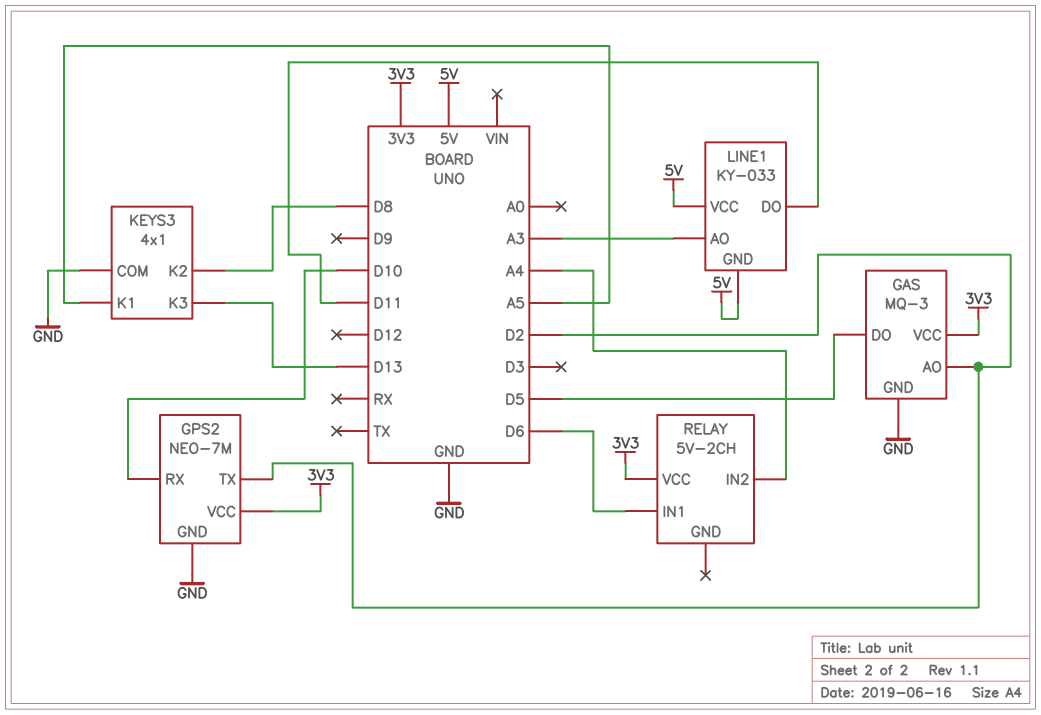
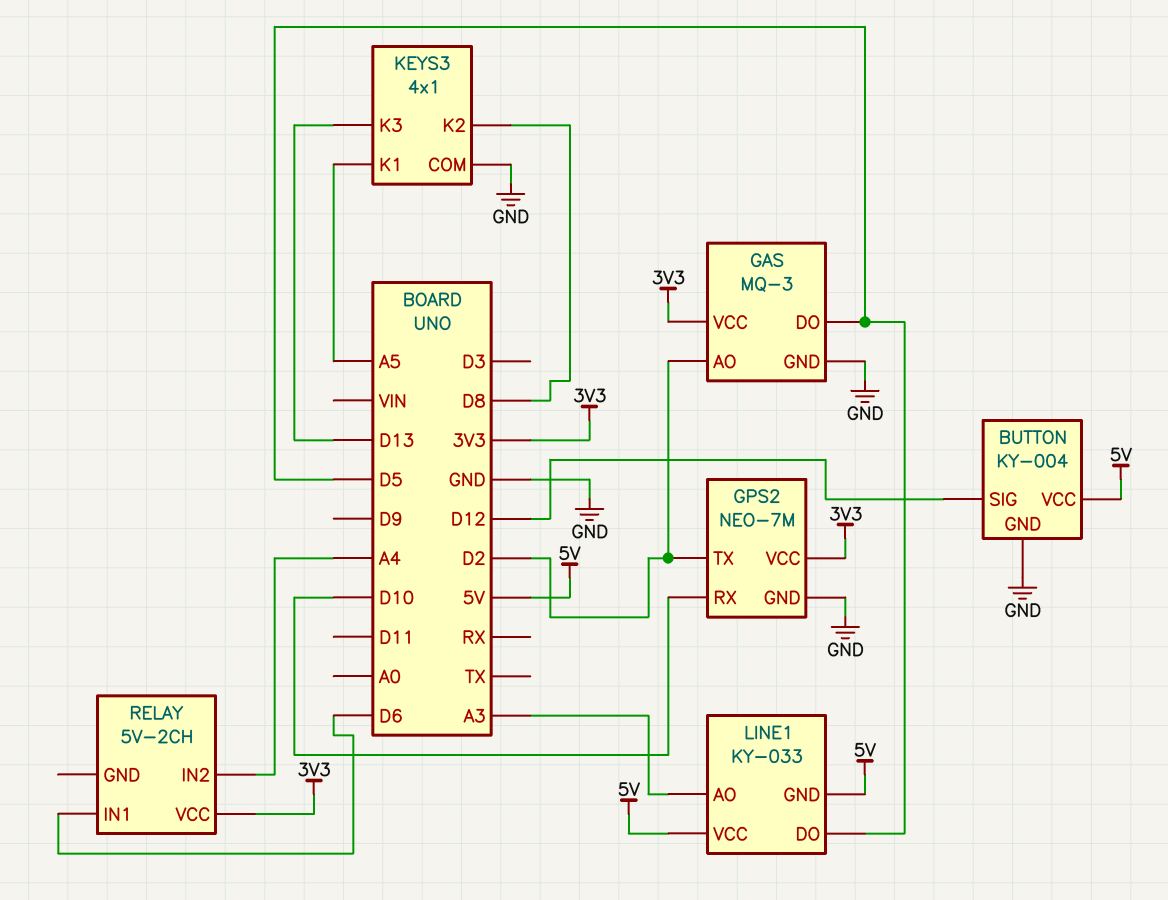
BUTTON: none -> KY-004
BUTTON pin GND: none -> GND
BUTTON pin SIG: none -> D12
BUTTON pin VCC: none -> 5V
LINE1 pin DO: D11 -> D5

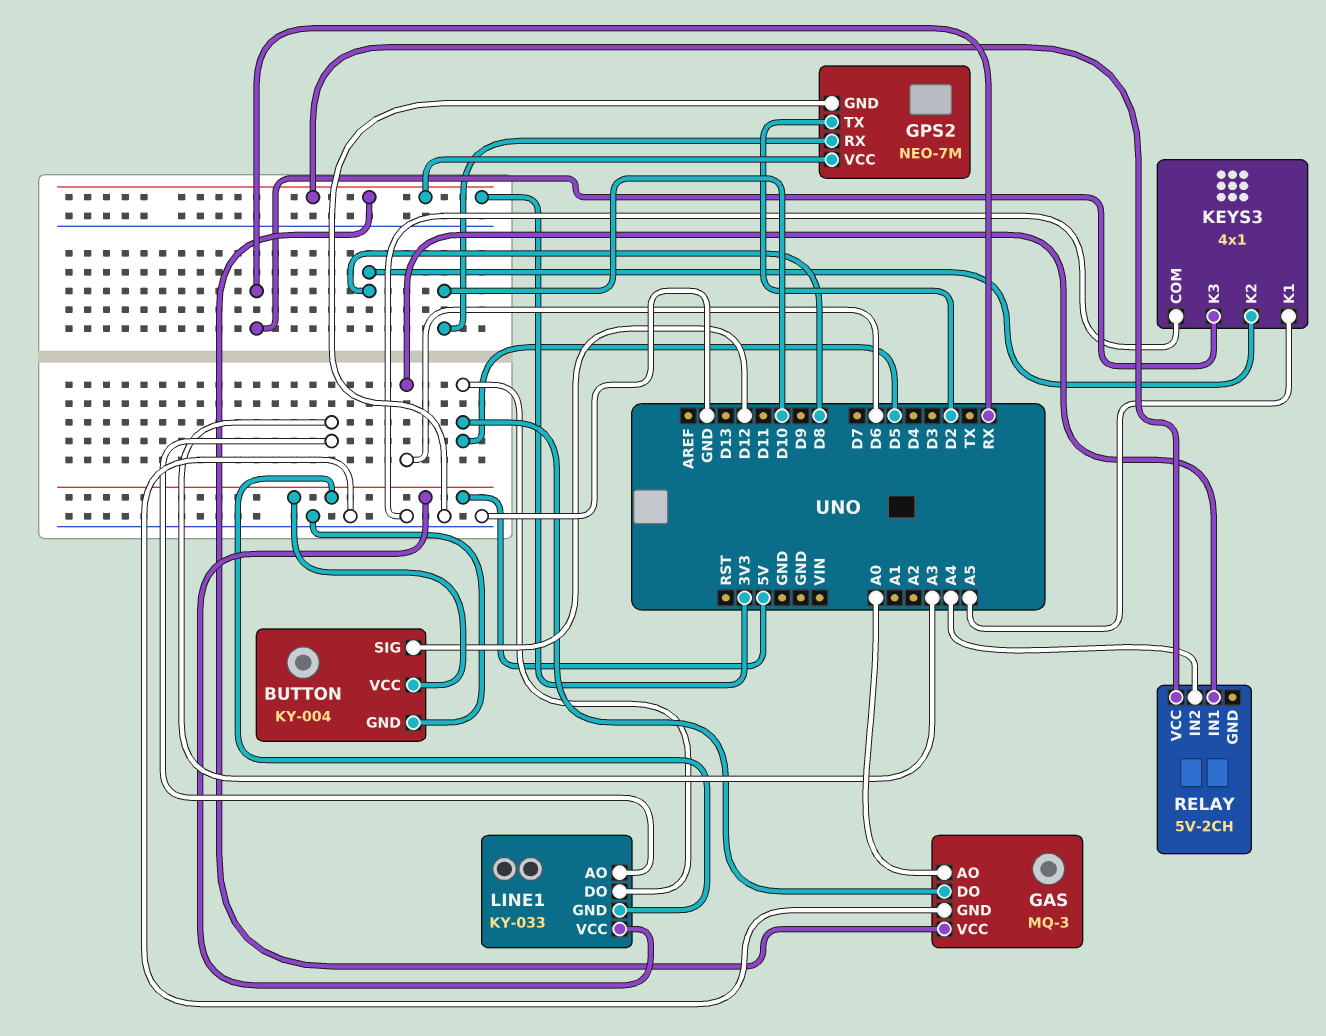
GAS pin AO: D2 -> A0
KEYS3 pin K3: D13 -> RX

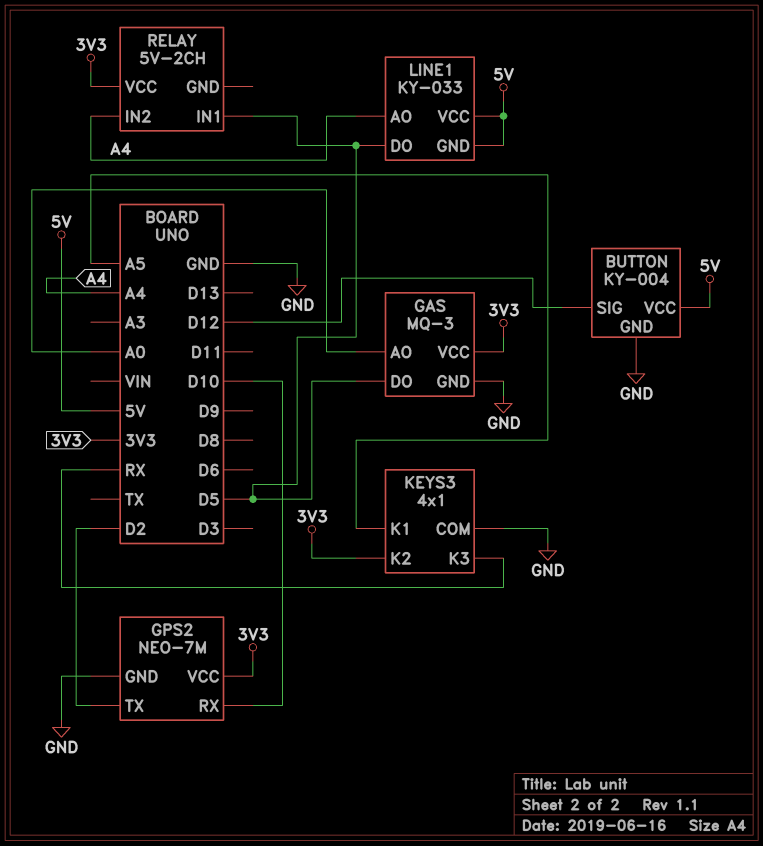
KEYS3 pin K2: D8 -> 3V3
LINE1 pin AO: A3 -> A4
RELAY pin IN1: D6 -> D5

